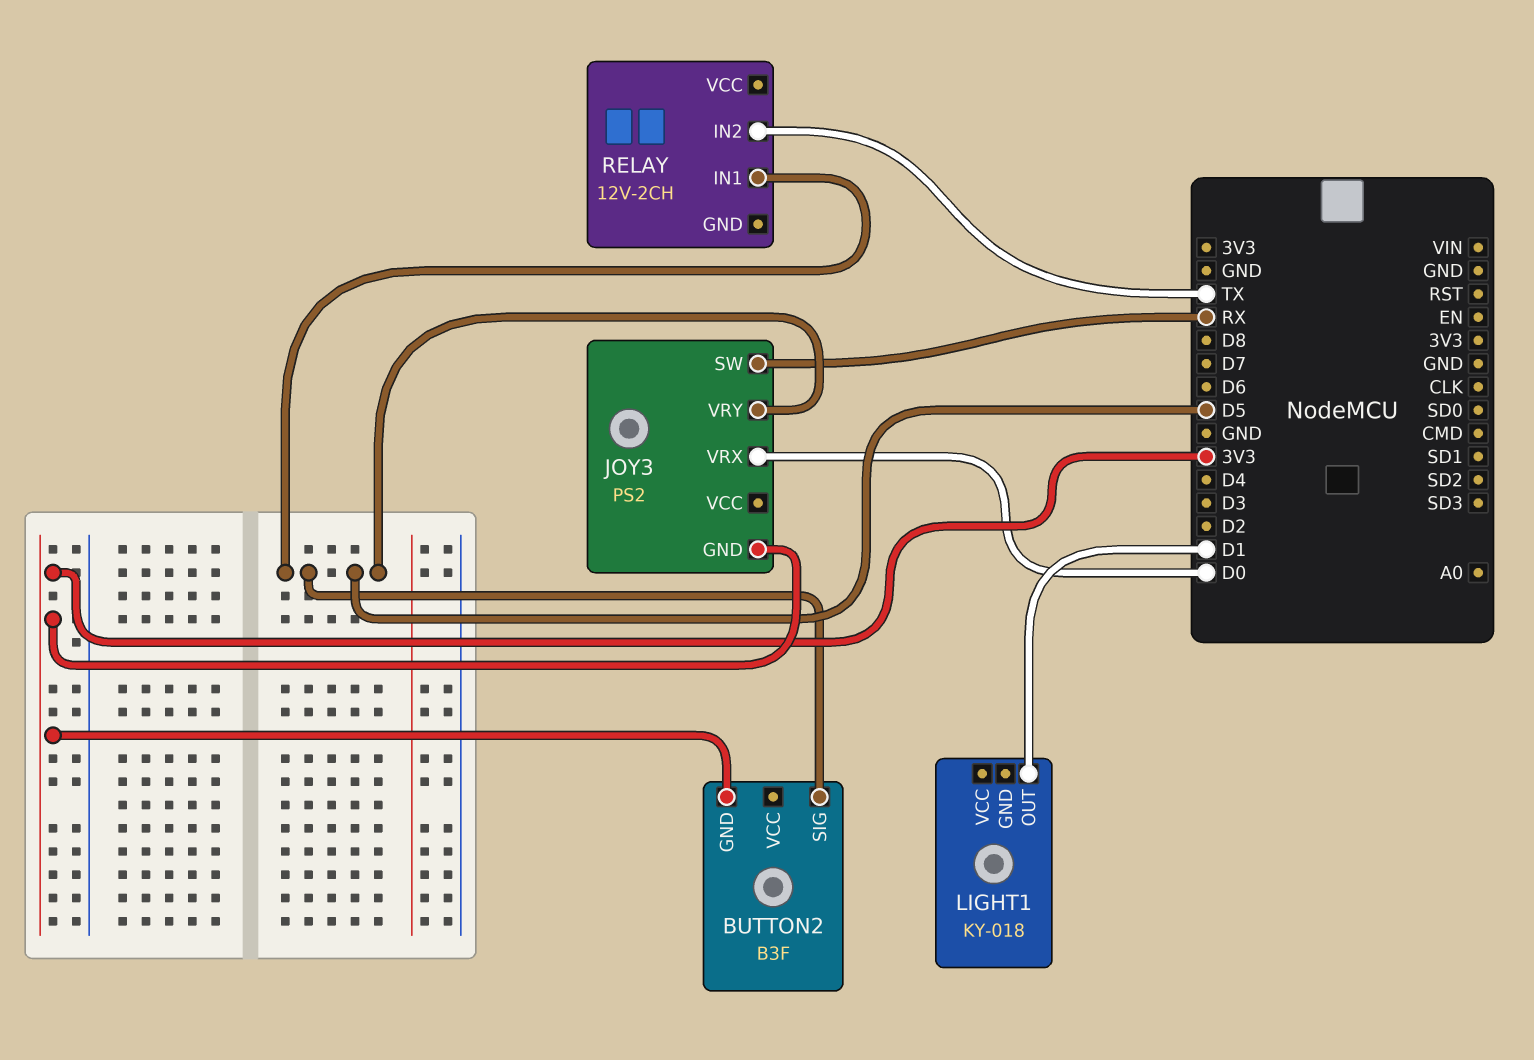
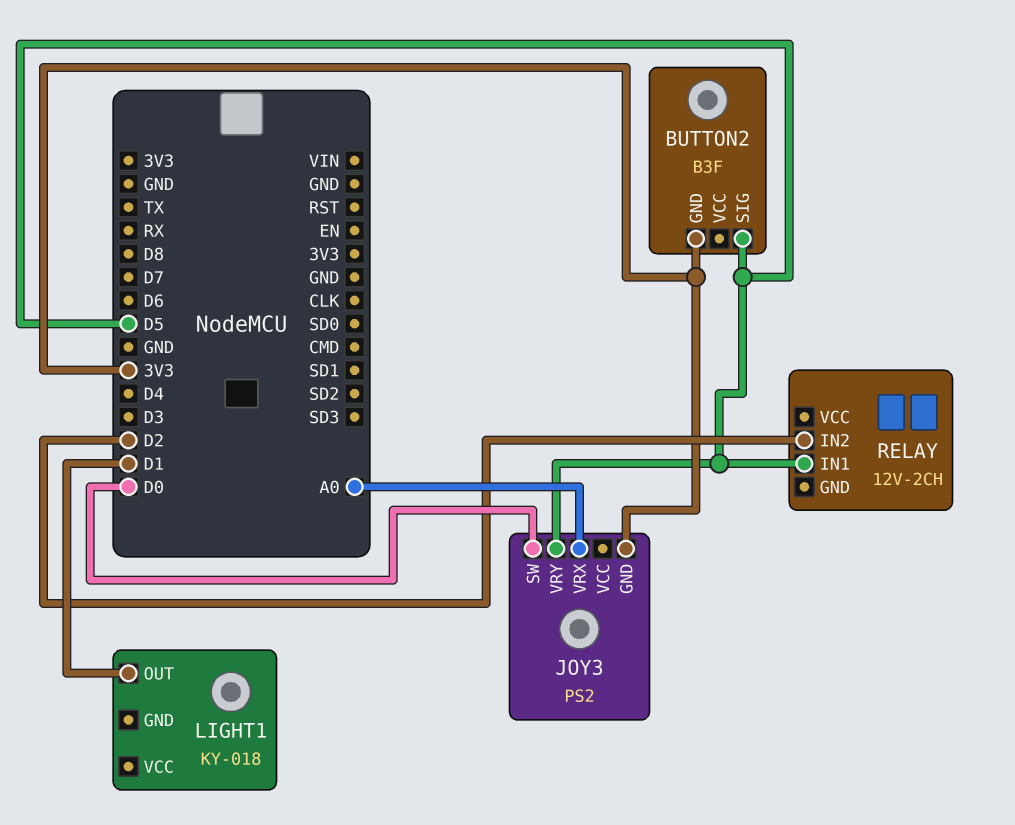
JOY3 pin SW: RX -> D0
JOY3 pin VRX: D0 -> A0
RELAY pin IN2: TX -> D2

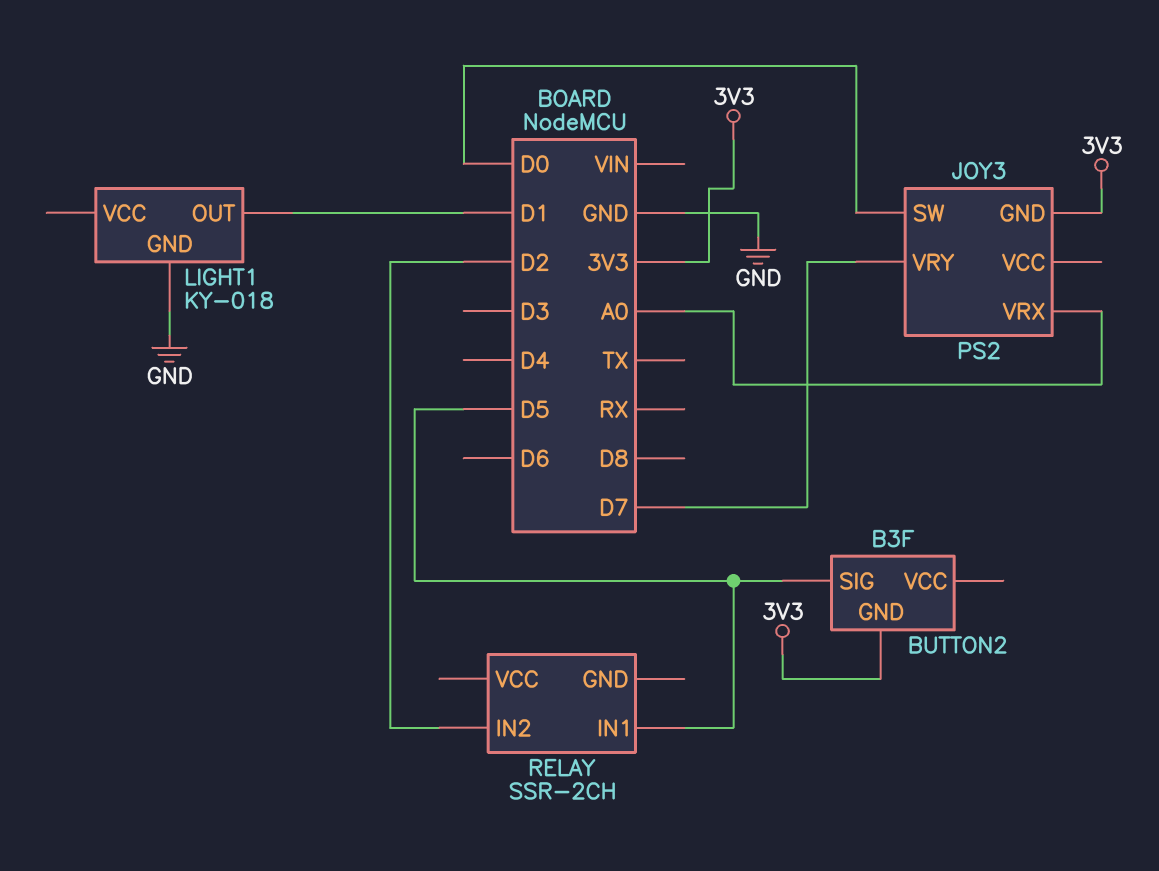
JOY3 pin VRY: D5 -> D7
LIGHT1 pin GND: none -> GND
RELAY: 12V-2CH -> SSR-2CH

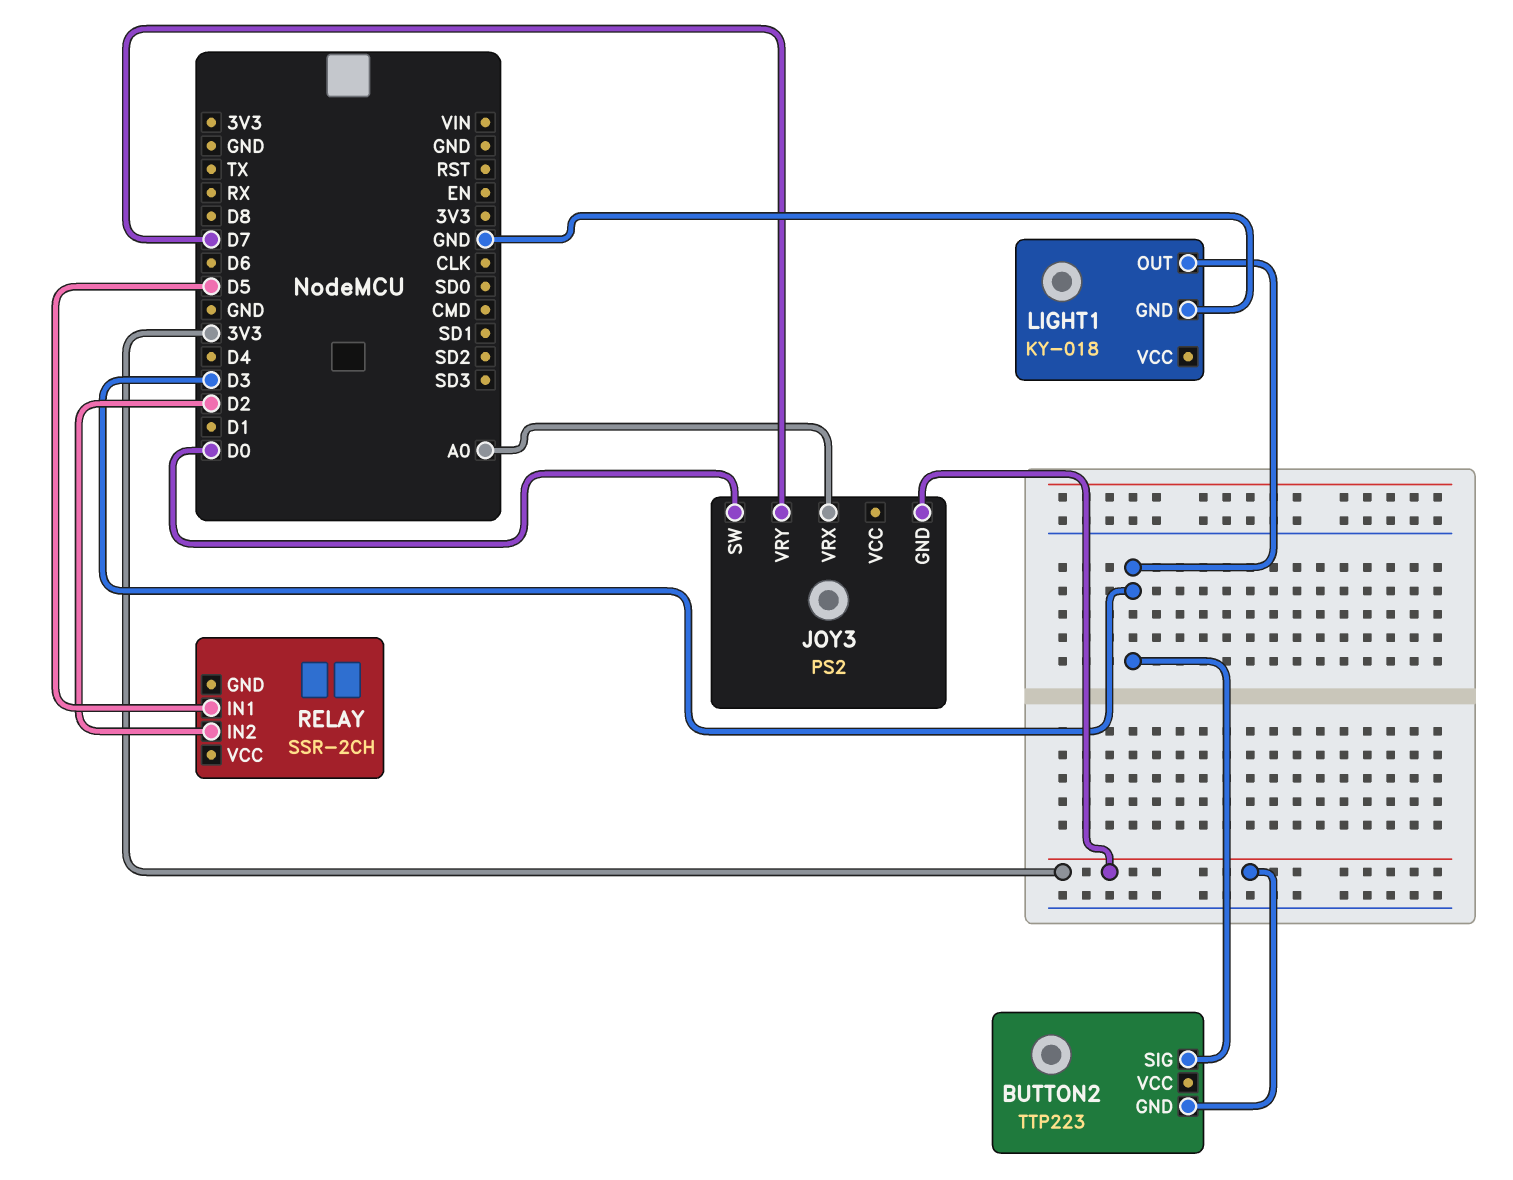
BUTTON2: B3F -> TTP223
BUTTON2 pin SIG: D5 -> D3
LIGHT1 pin OUT: D1 -> D3

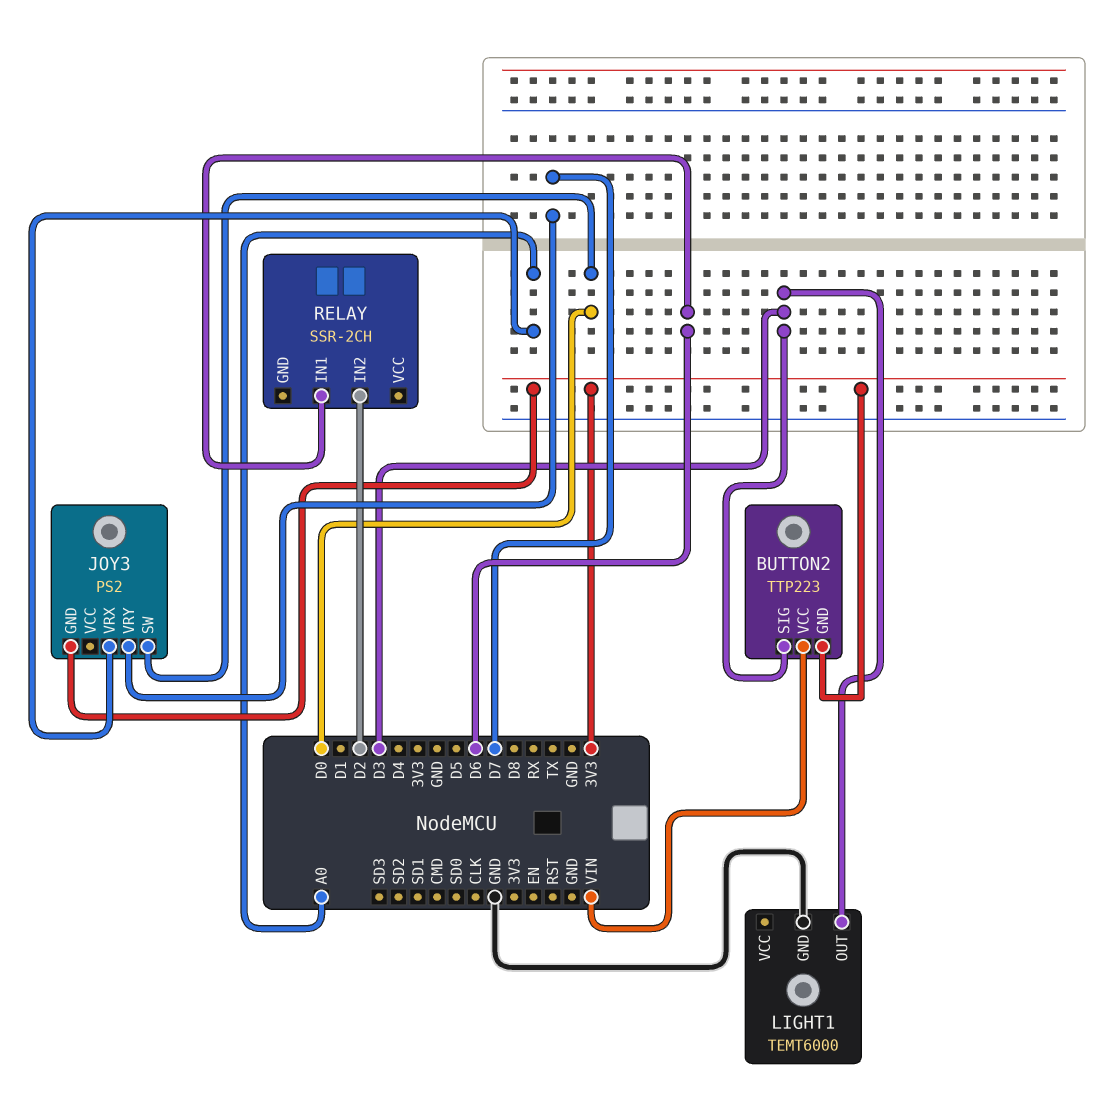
BUTTON2 pin VCC: none -> VIN
LIGHT1: KY-018 -> TEMT6000
RELAY pin IN1: D5 -> D6

